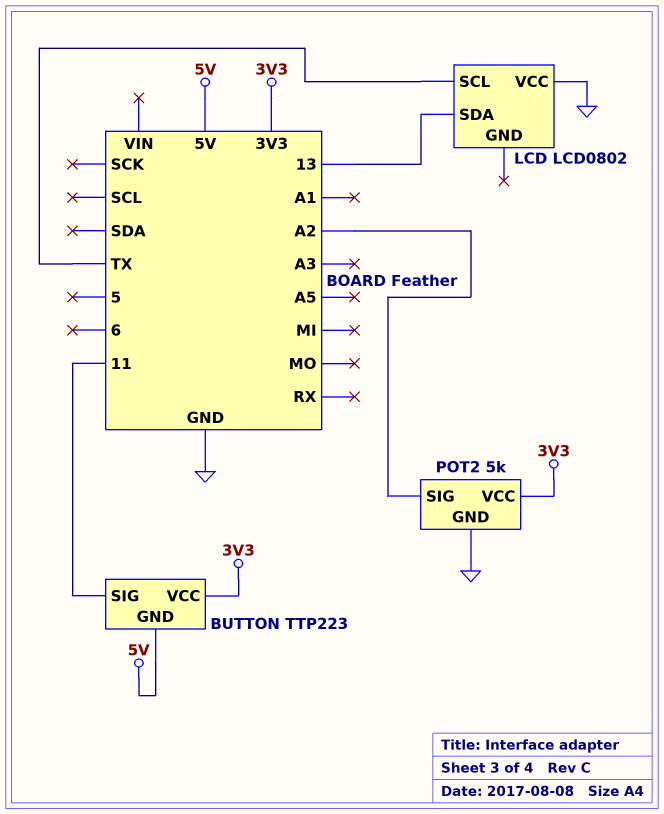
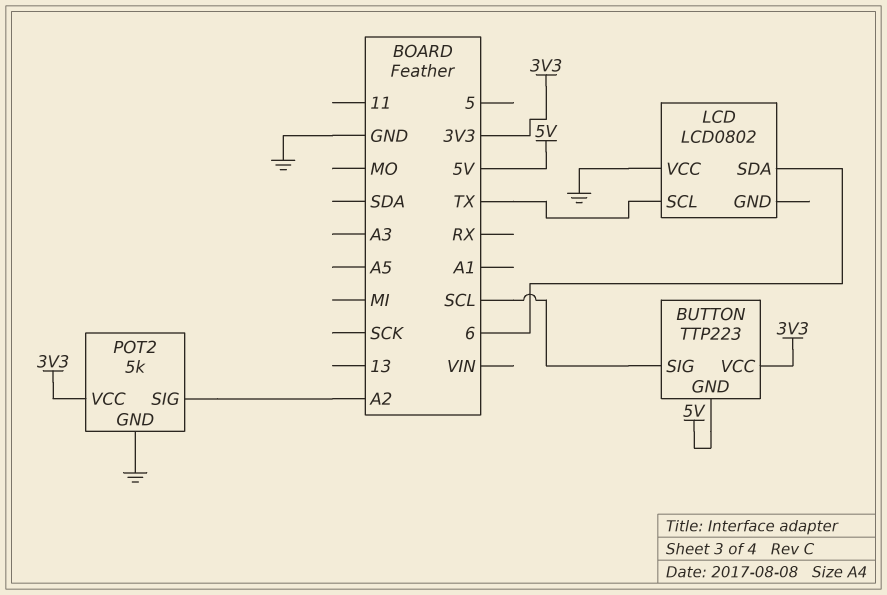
BUTTON pin SIG: 11 -> SCL
LCD pin SDA: 13 -> 6

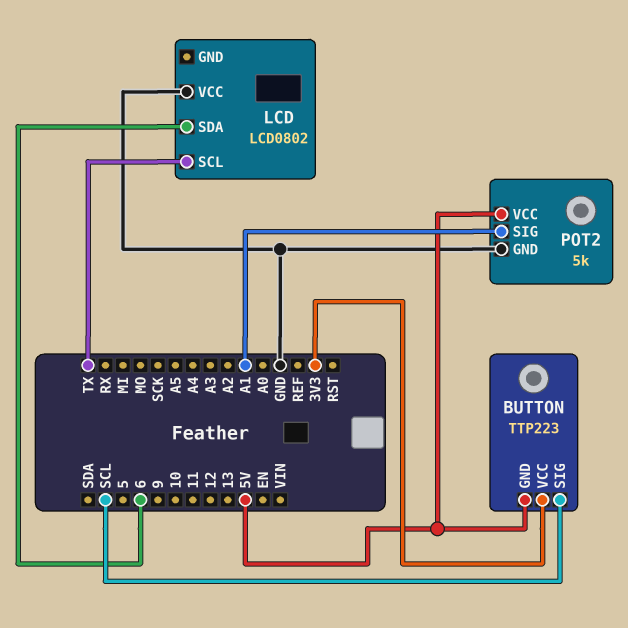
POT2 pin SIG: A2 -> A1
POT2 pin VCC: 3V3 -> 5V

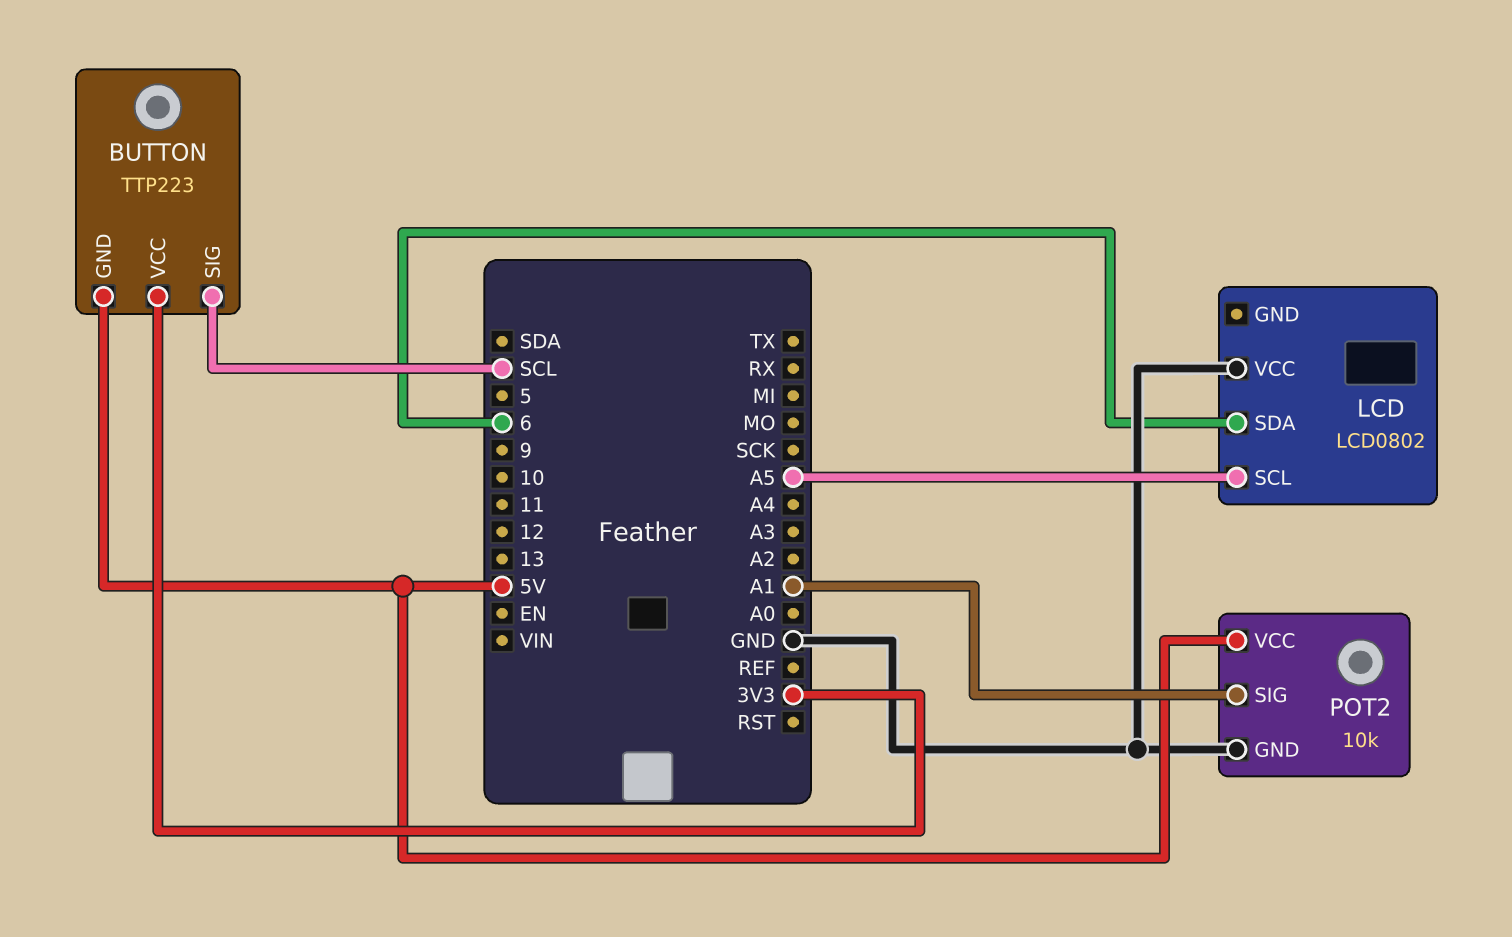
LCD pin SCL: TX -> A5
POT2: 5k -> 10k

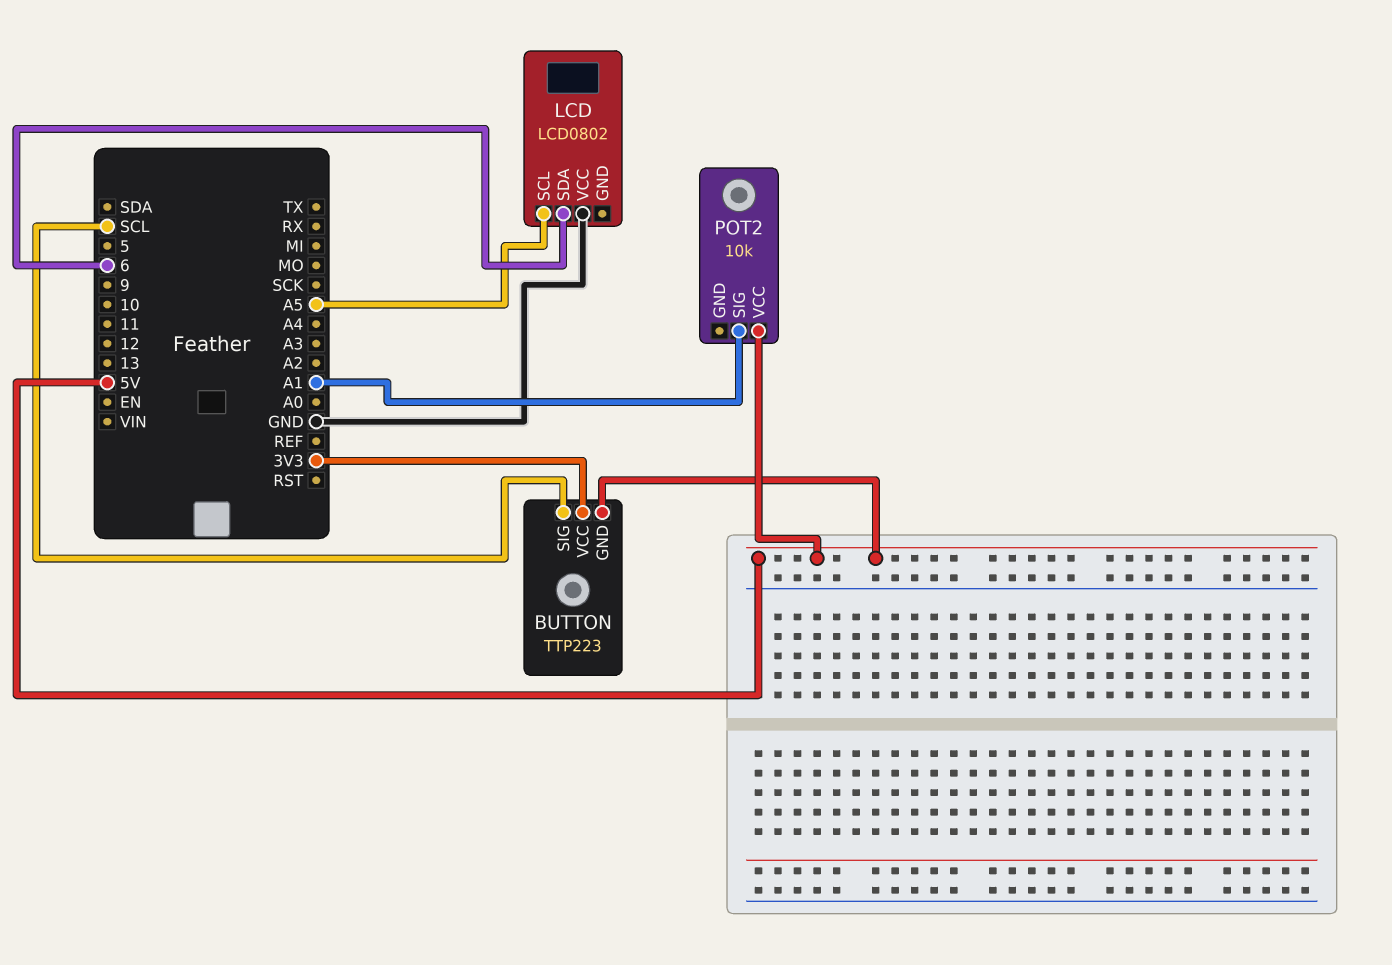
POT2 pin GND: GND -> none

